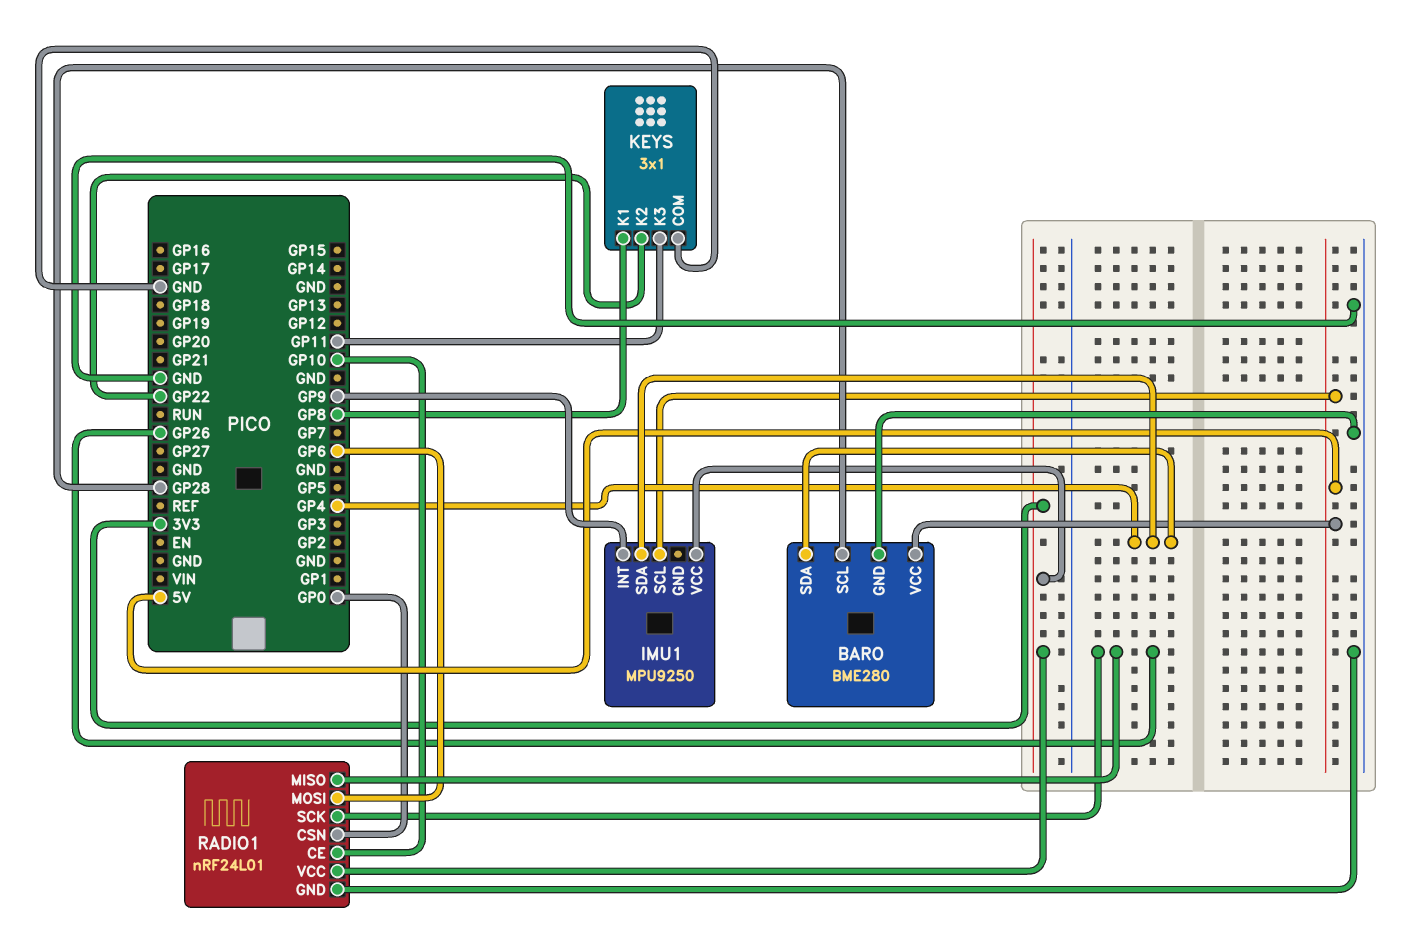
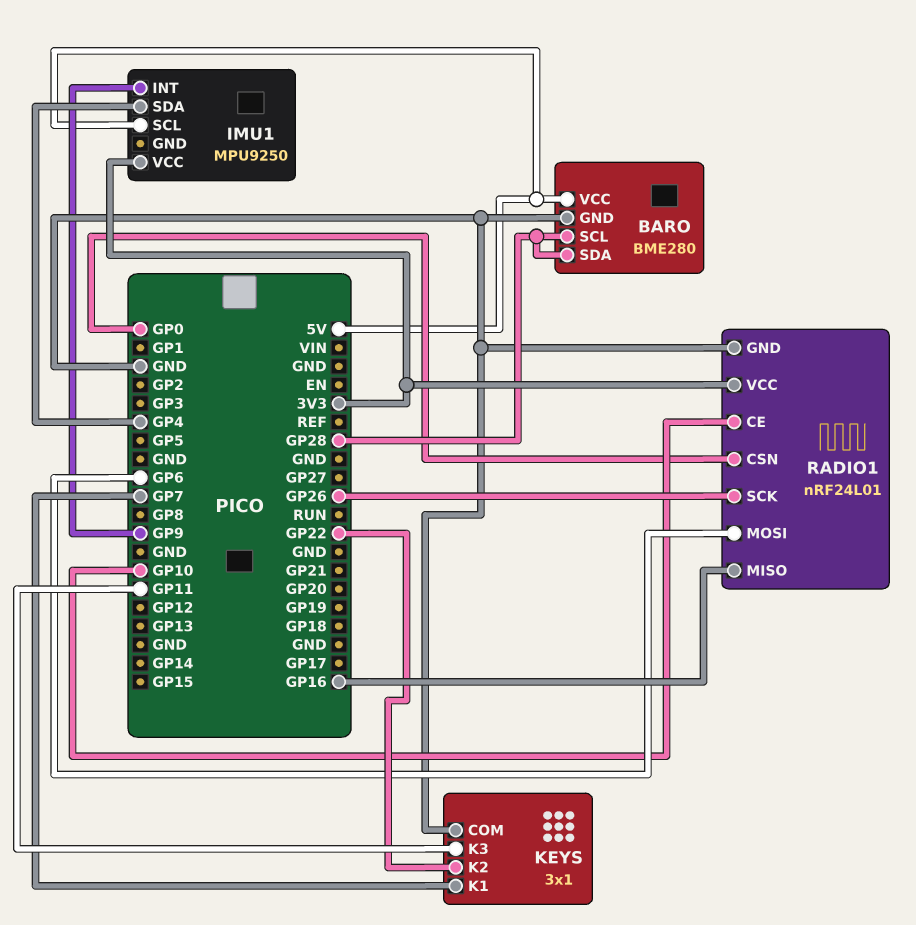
BARO pin SDA: GP4 -> GP28
KEYS pin K1: GP8 -> GP7
RADIO1 pin MISO: GP26 -> GP16

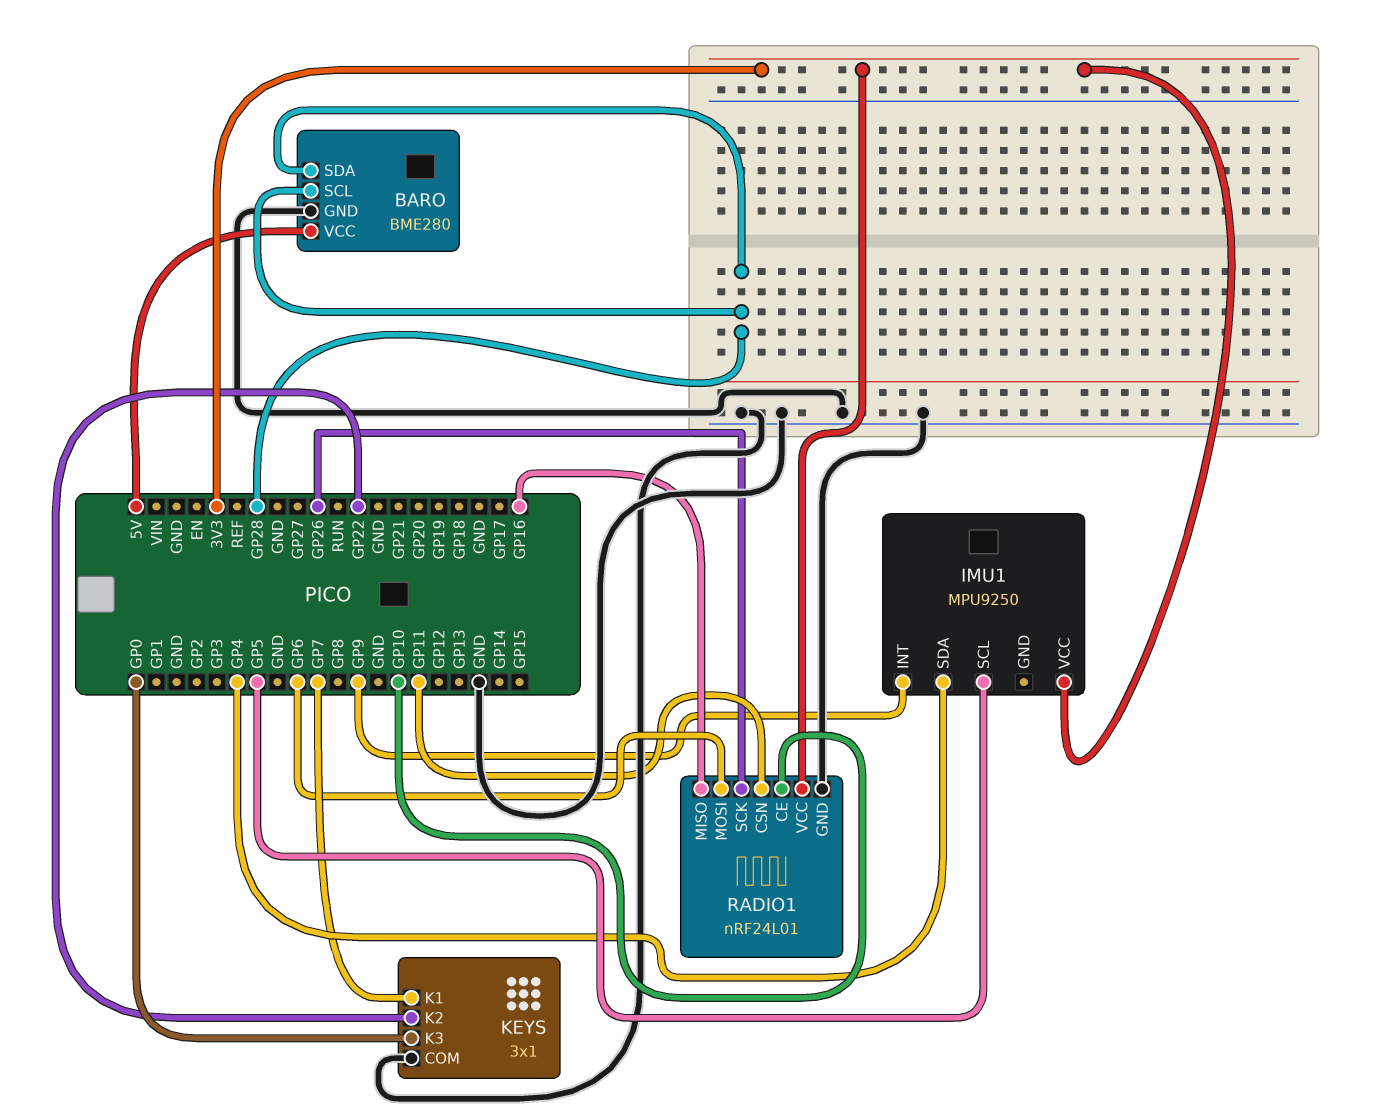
IMU1 pin SCL: 5V -> GP5
KEYS pin K3: GP11 -> GP0
RADIO1 pin CSN: GP0 -> GP11

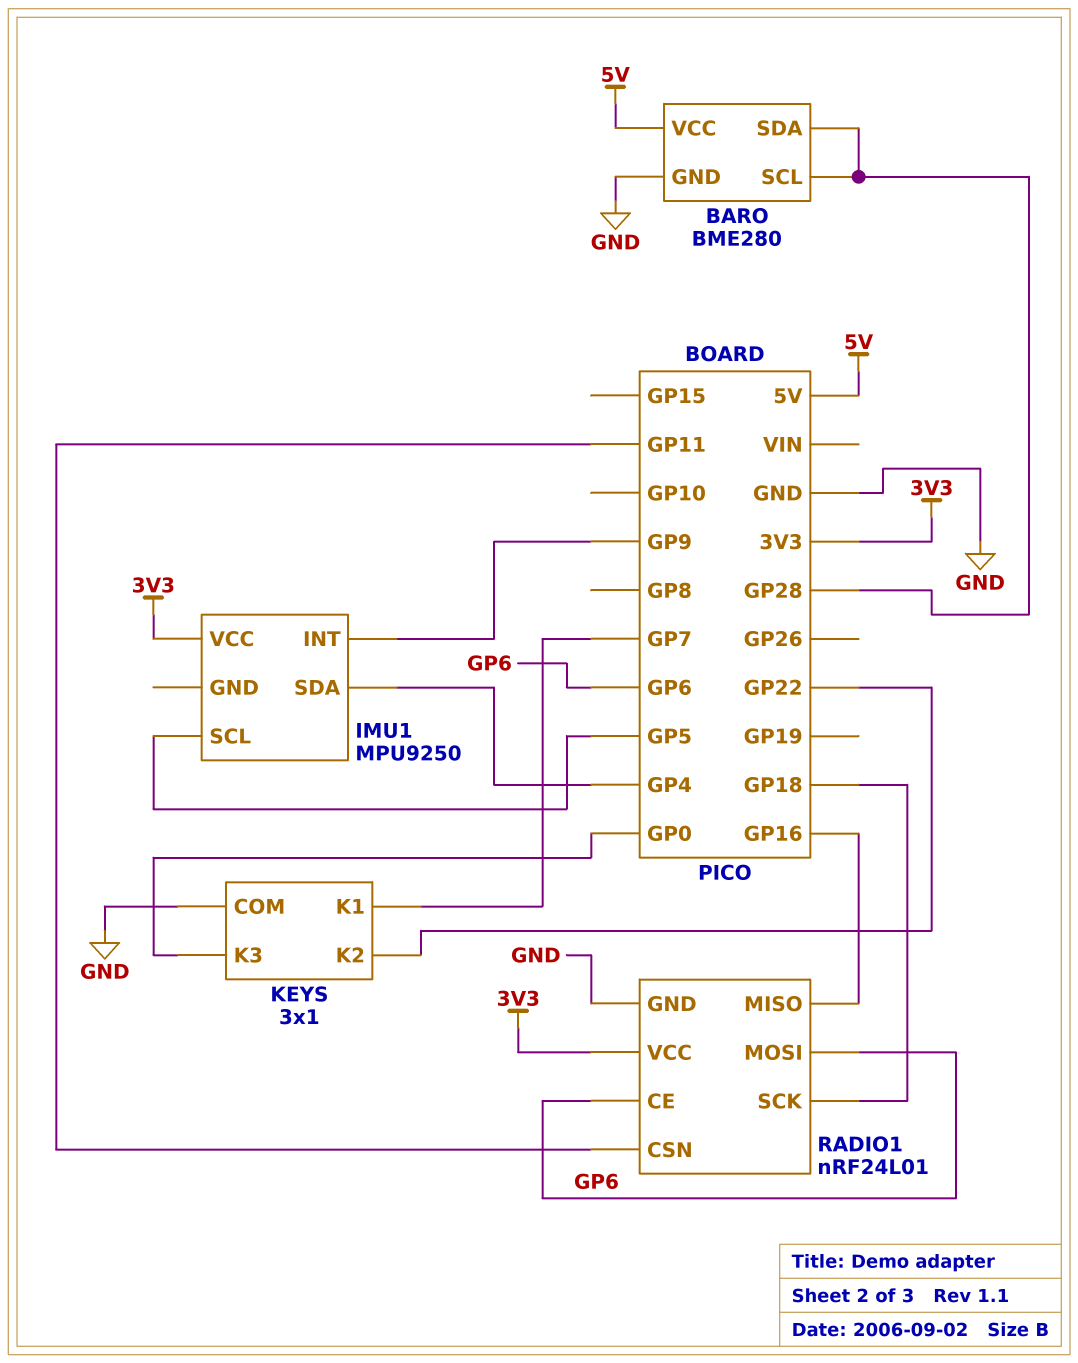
RADIO1 pin CE: GP10 -> GP6
RADIO1 pin SCK: GP26 -> GP18

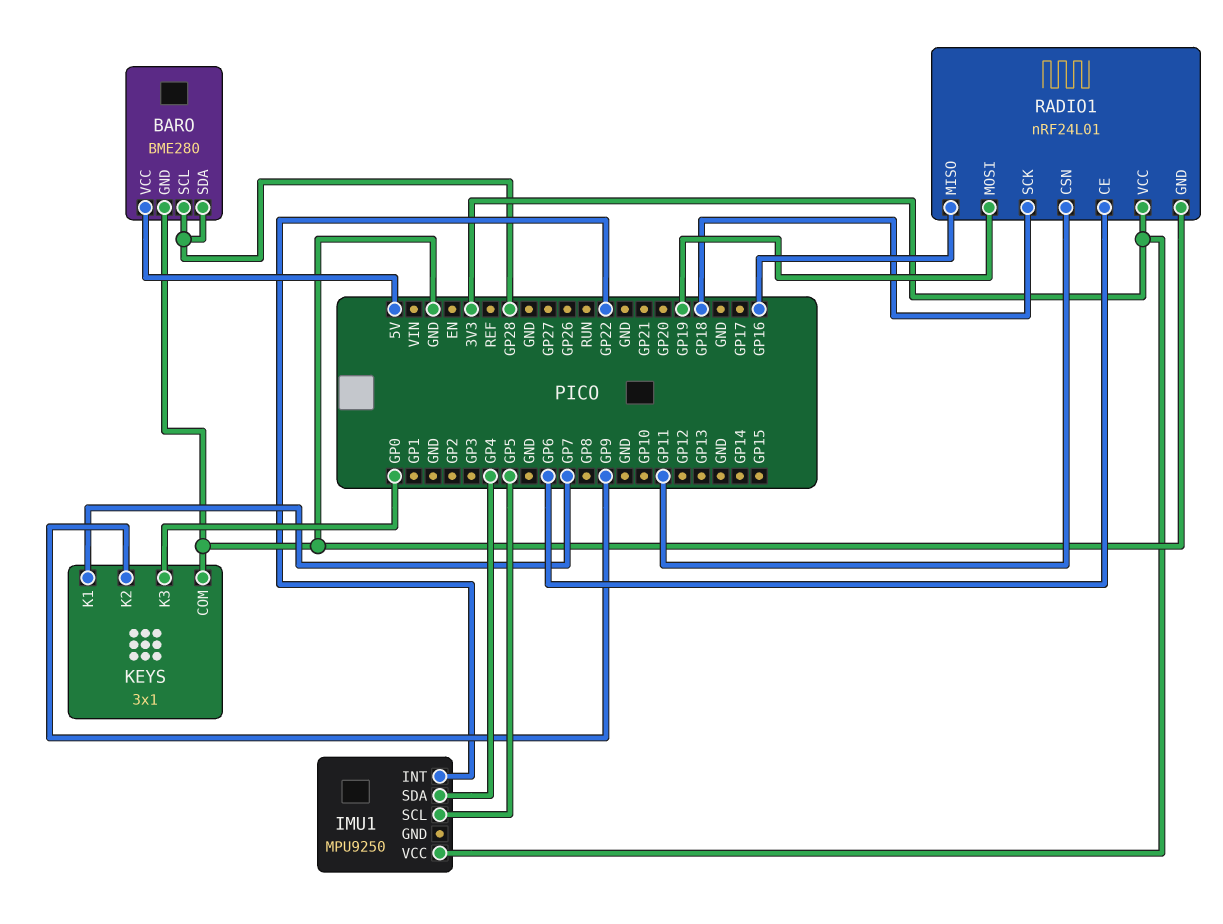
IMU1 pin INT: GP9 -> GP22
KEYS pin K2: GP22 -> GP9
RADIO1 pin MOSI: GP6 -> GP19

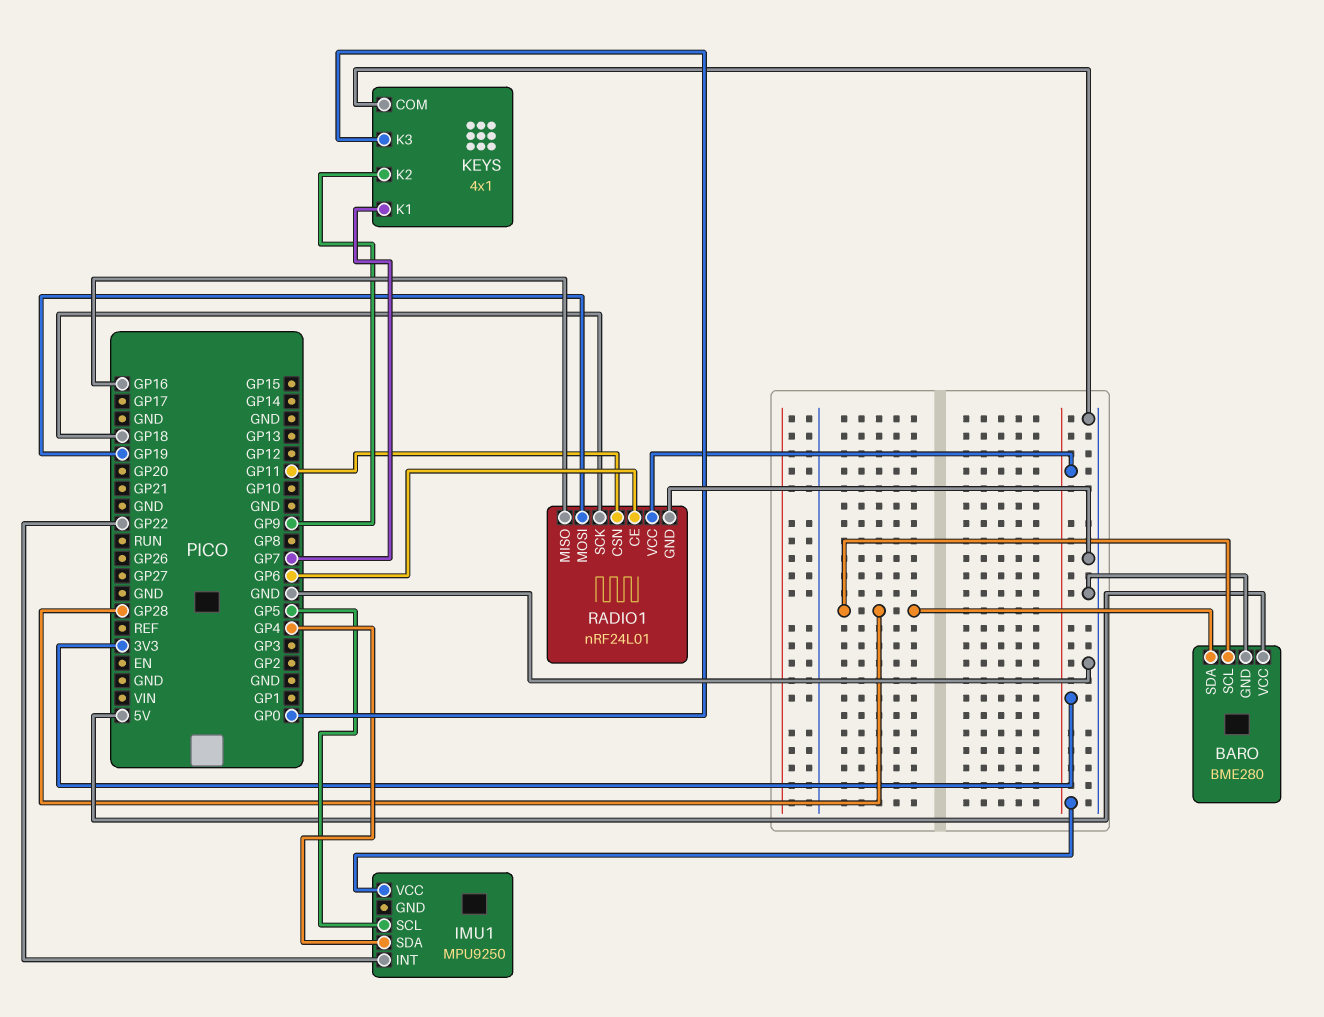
KEYS: 3x1 -> 4x1

